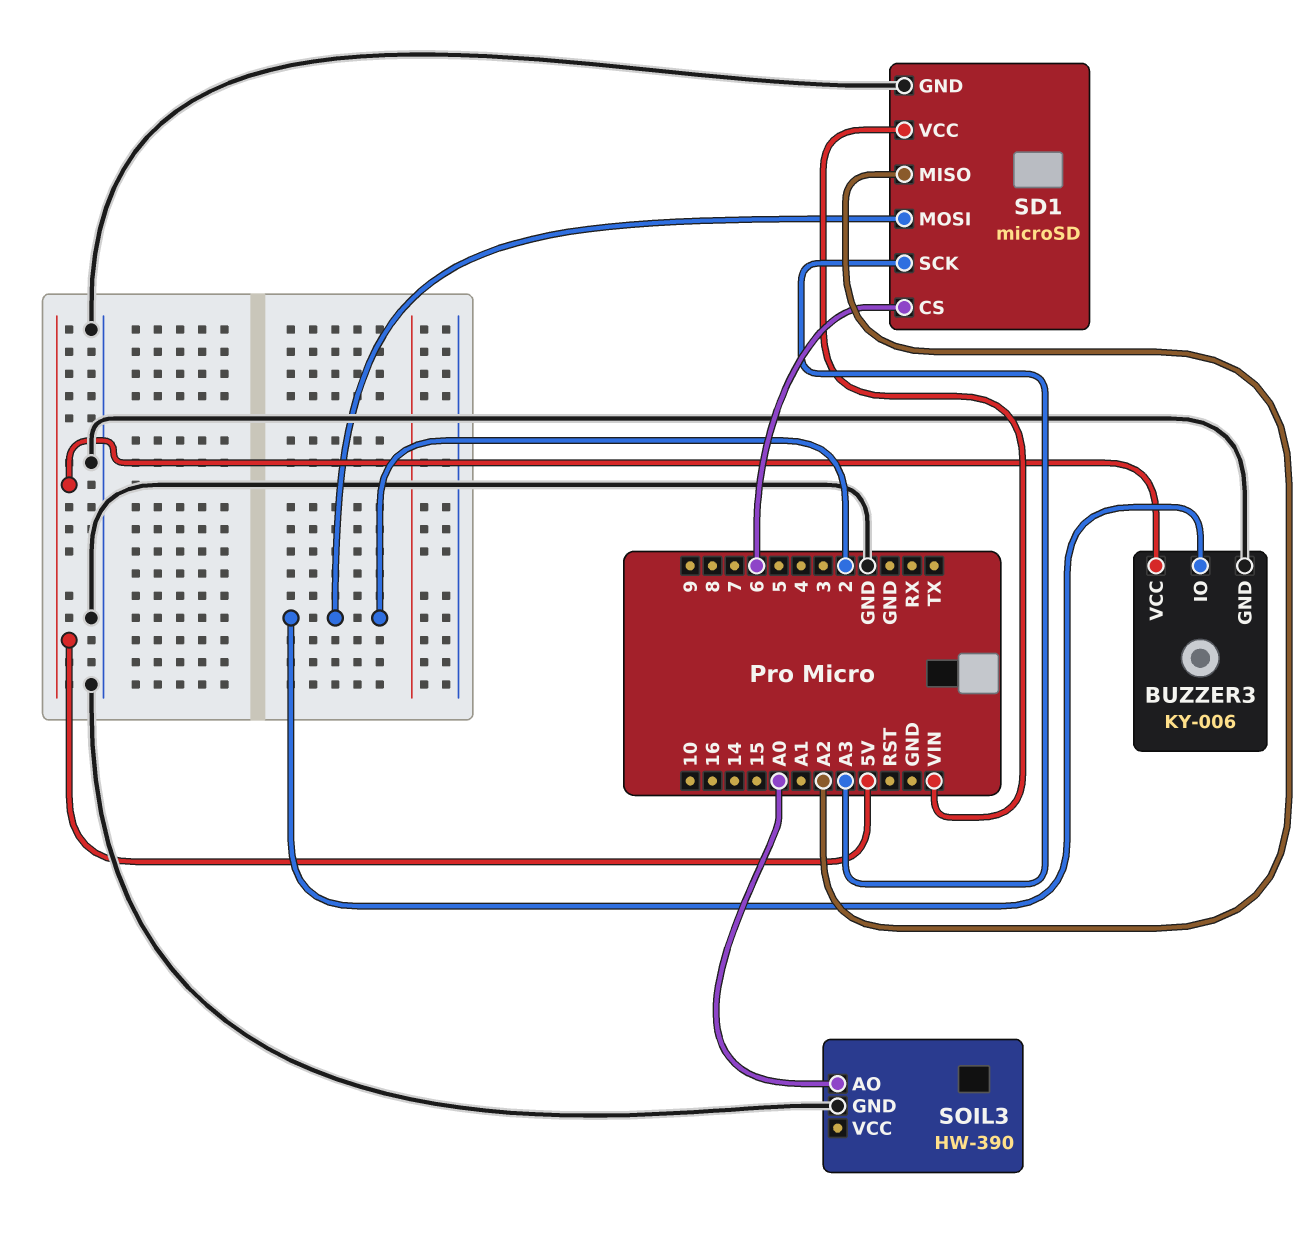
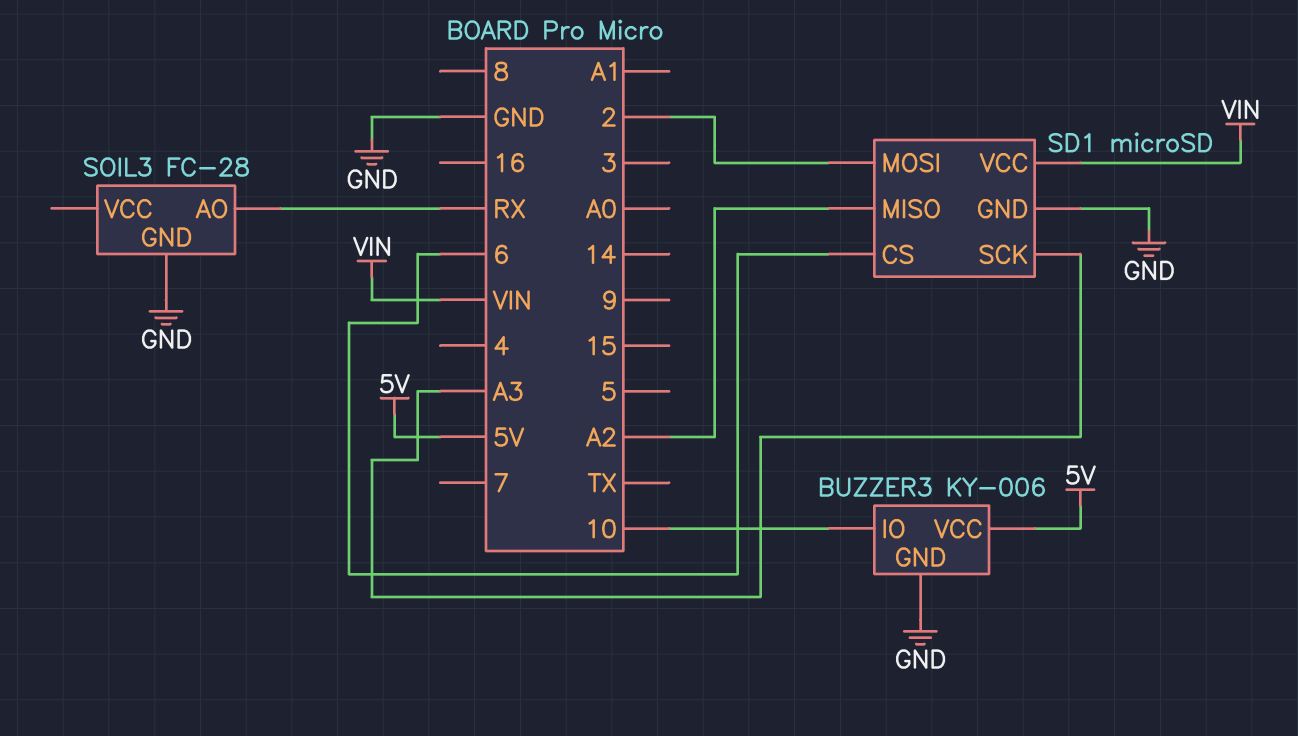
BUZZER3 pin IO: 2 -> 10
SOIL3: HW-390 -> FC-28
SOIL3 pin AO: A0 -> RX

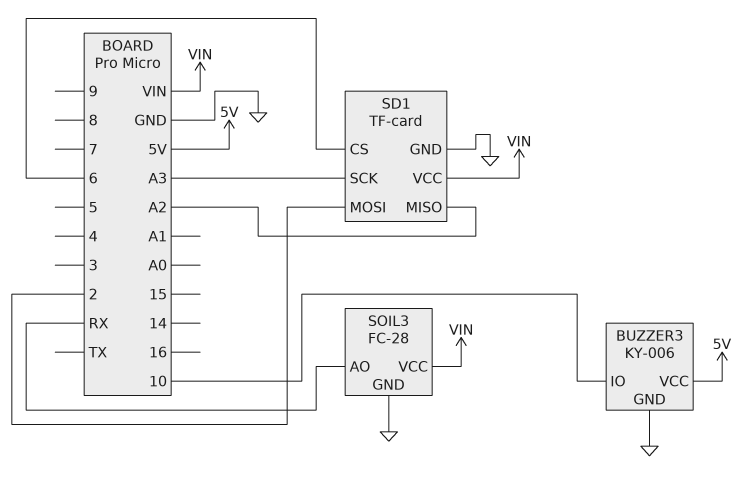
SD1: microSD -> TF-card
SOIL3 pin VCC: none -> VIN

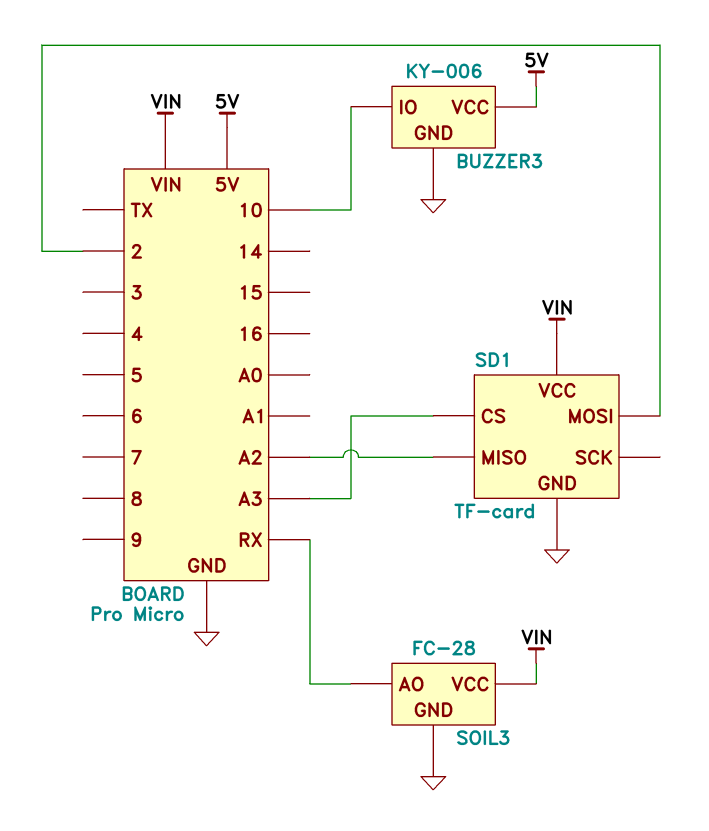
SD1 pin CS: 6 -> A3
SD1 pin SCK: A3 -> none

